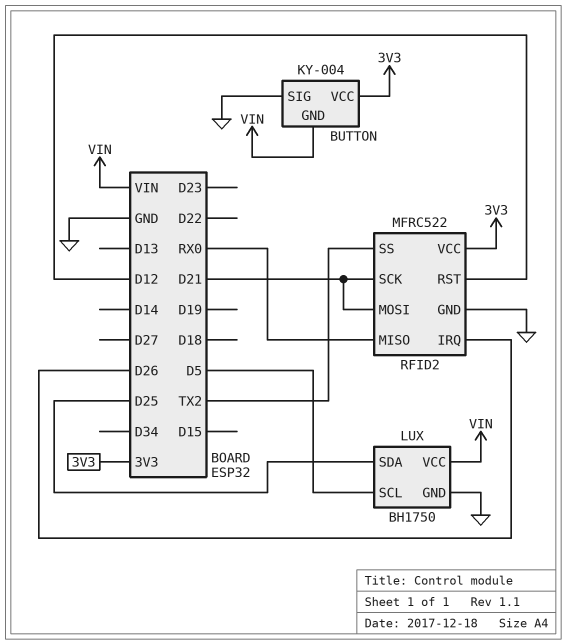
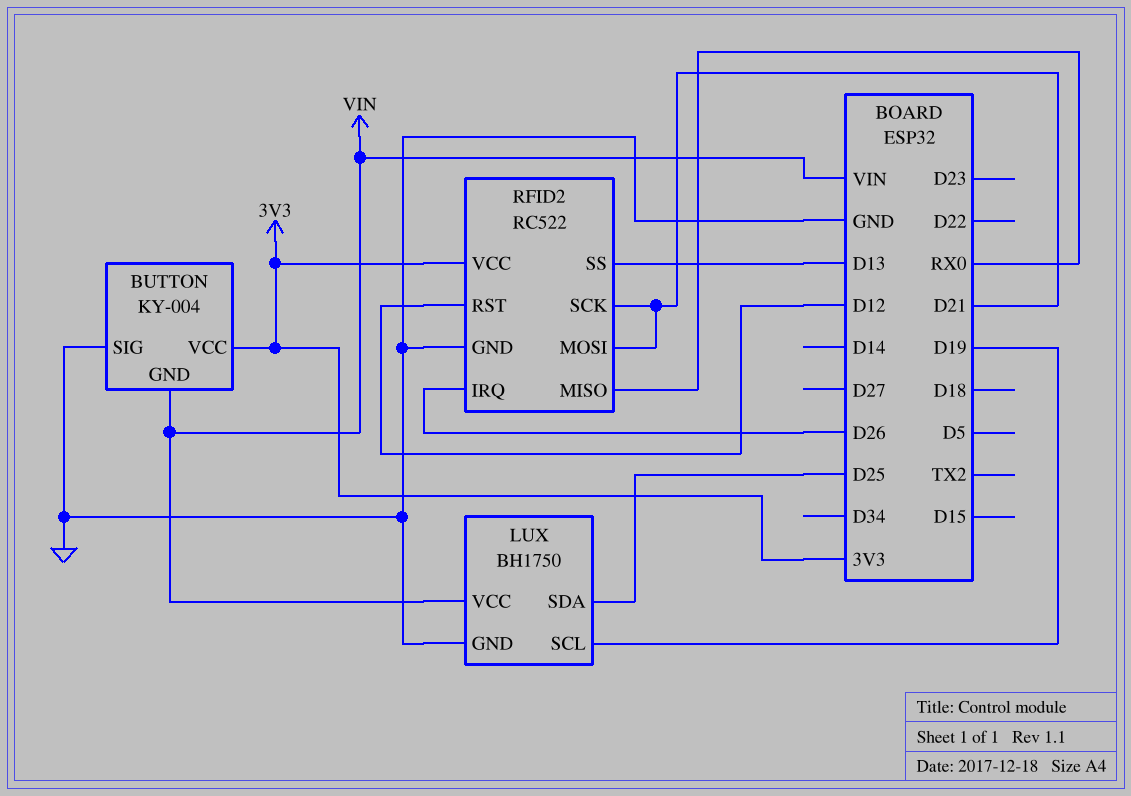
LUX pin SCL: D5 -> D19
RFID2: MFRC522 -> RC522
RFID2 pin SS: TX2 -> D13

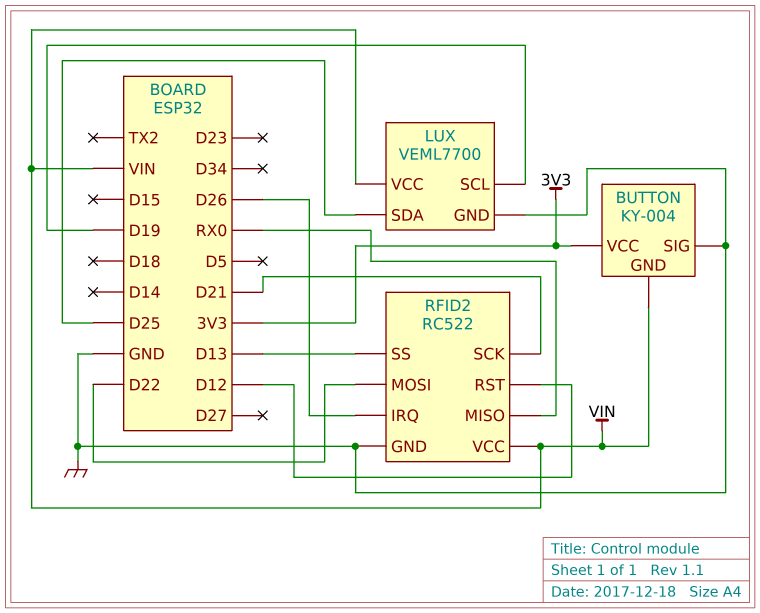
LUX: BH1750 -> VEML7700
RFID2 pin MOSI: D21 -> D22
RFID2 pin VCC: 3V3 -> VIN

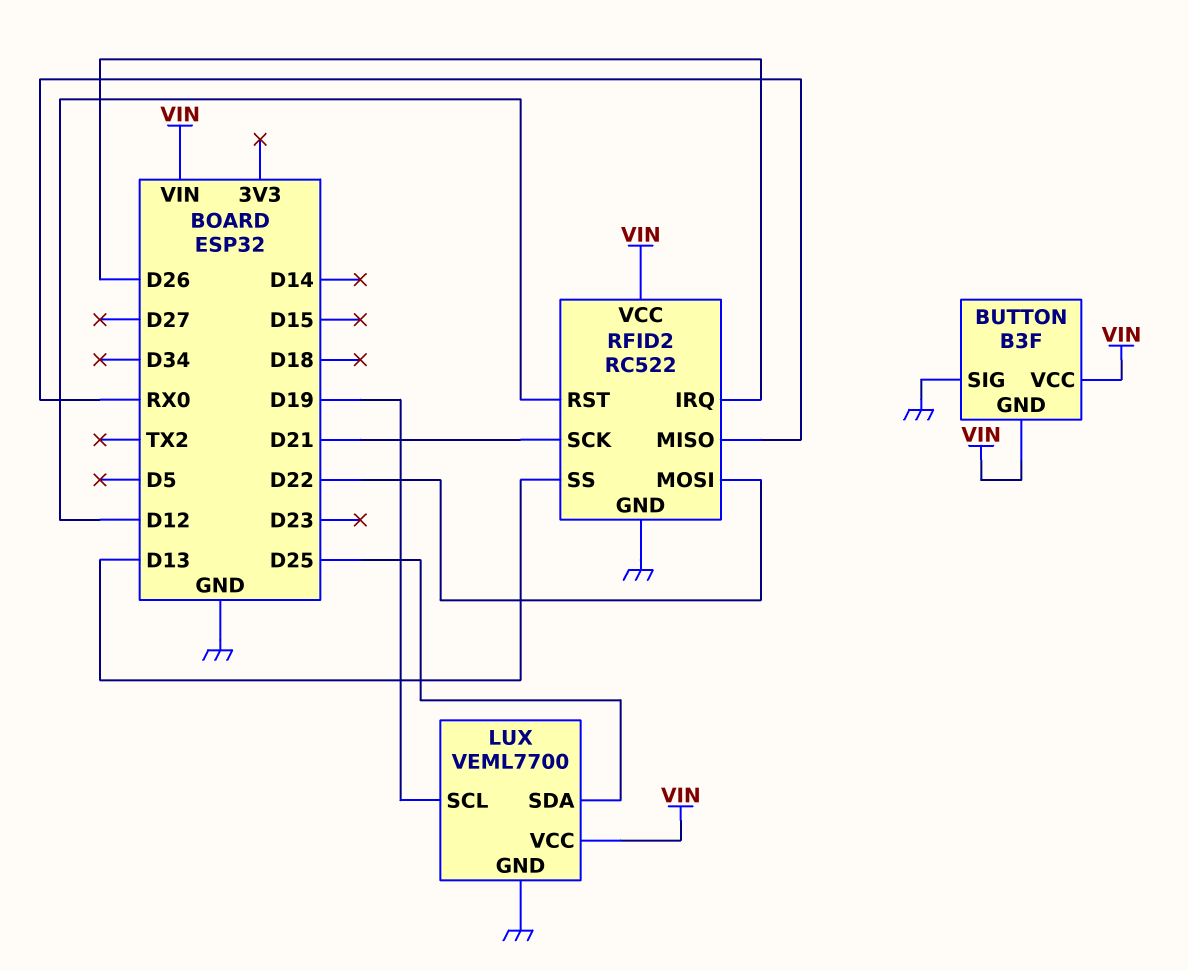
BUTTON: KY-004 -> B3F
BUTTON pin VCC: 3V3 -> VIN

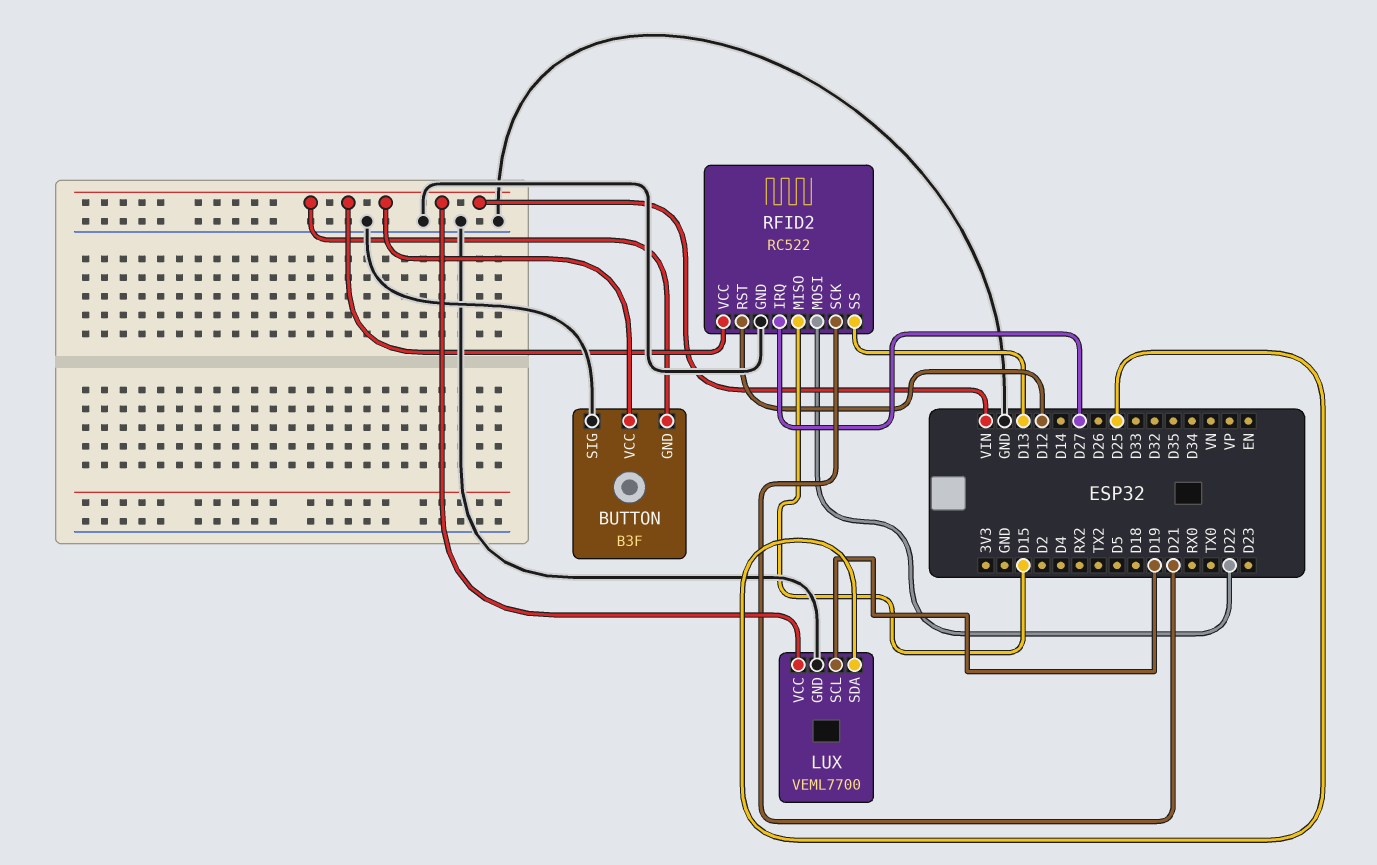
RFID2 pin IRQ: D26 -> D27
RFID2 pin MISO: RX0 -> D15

